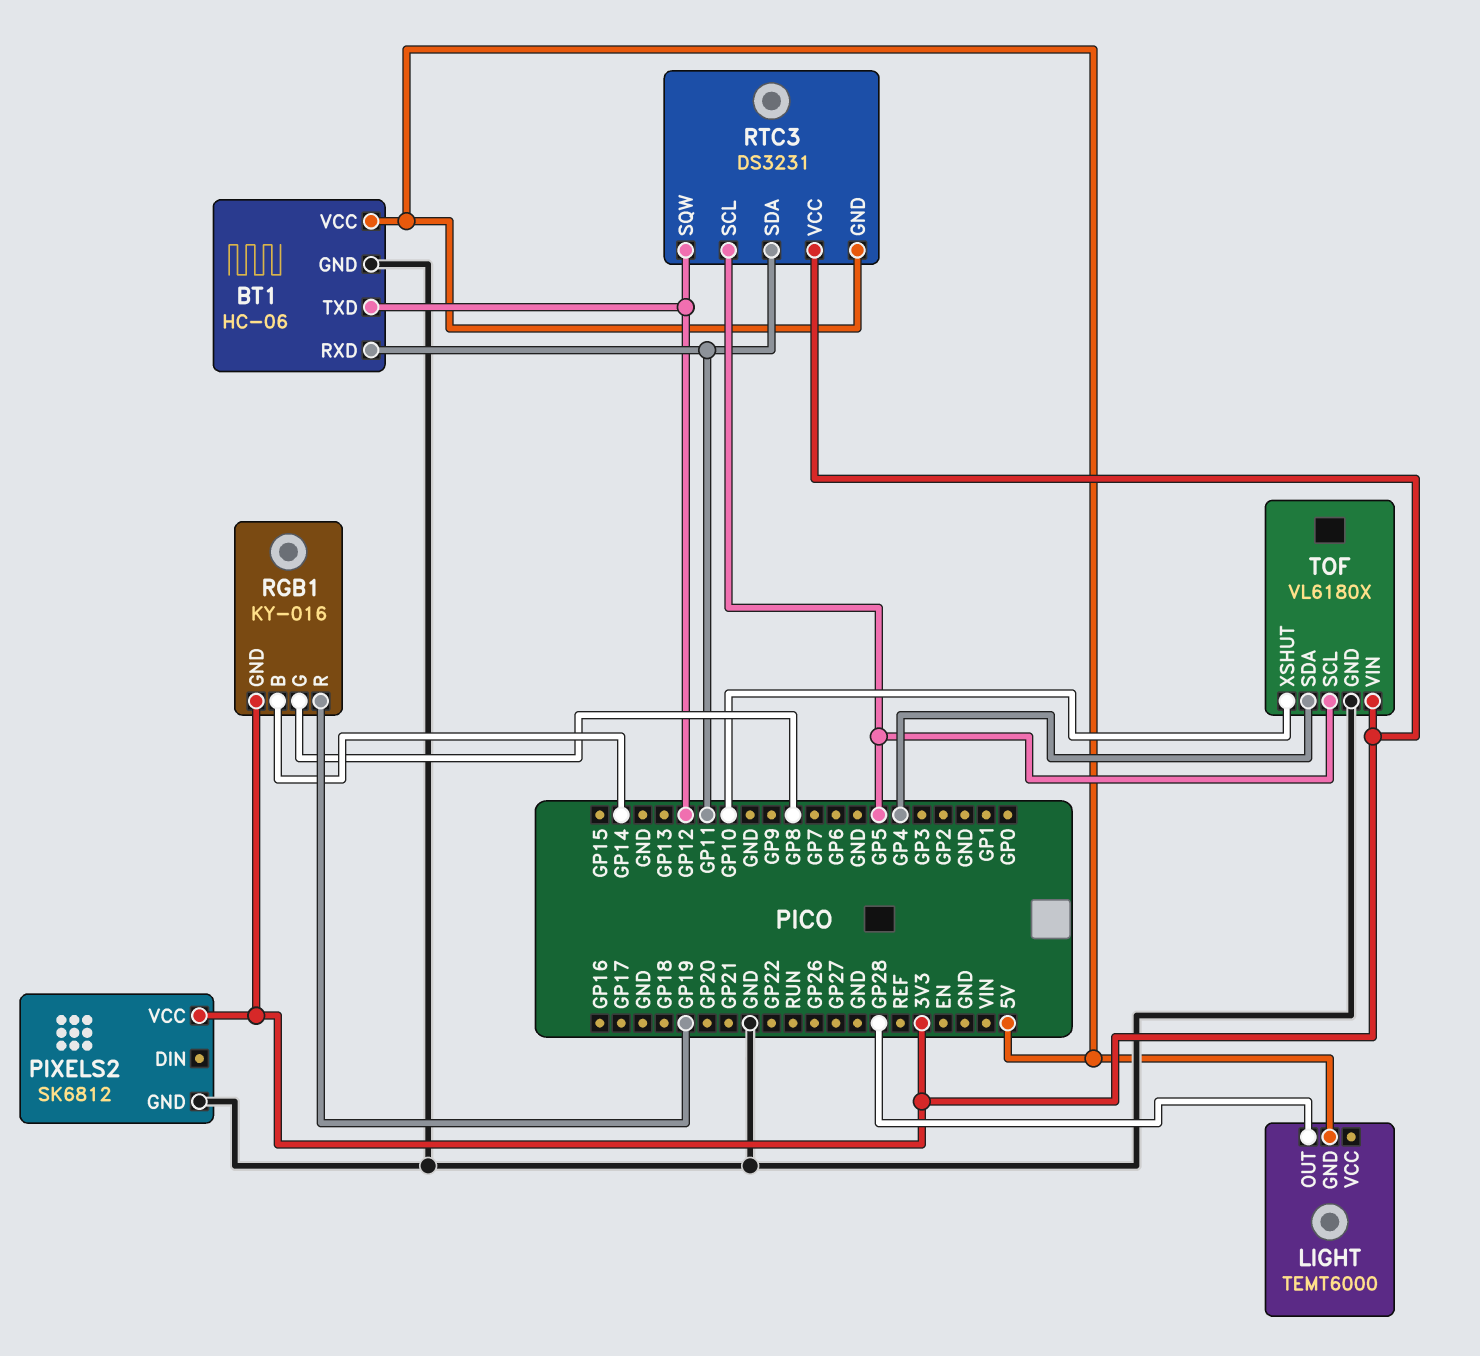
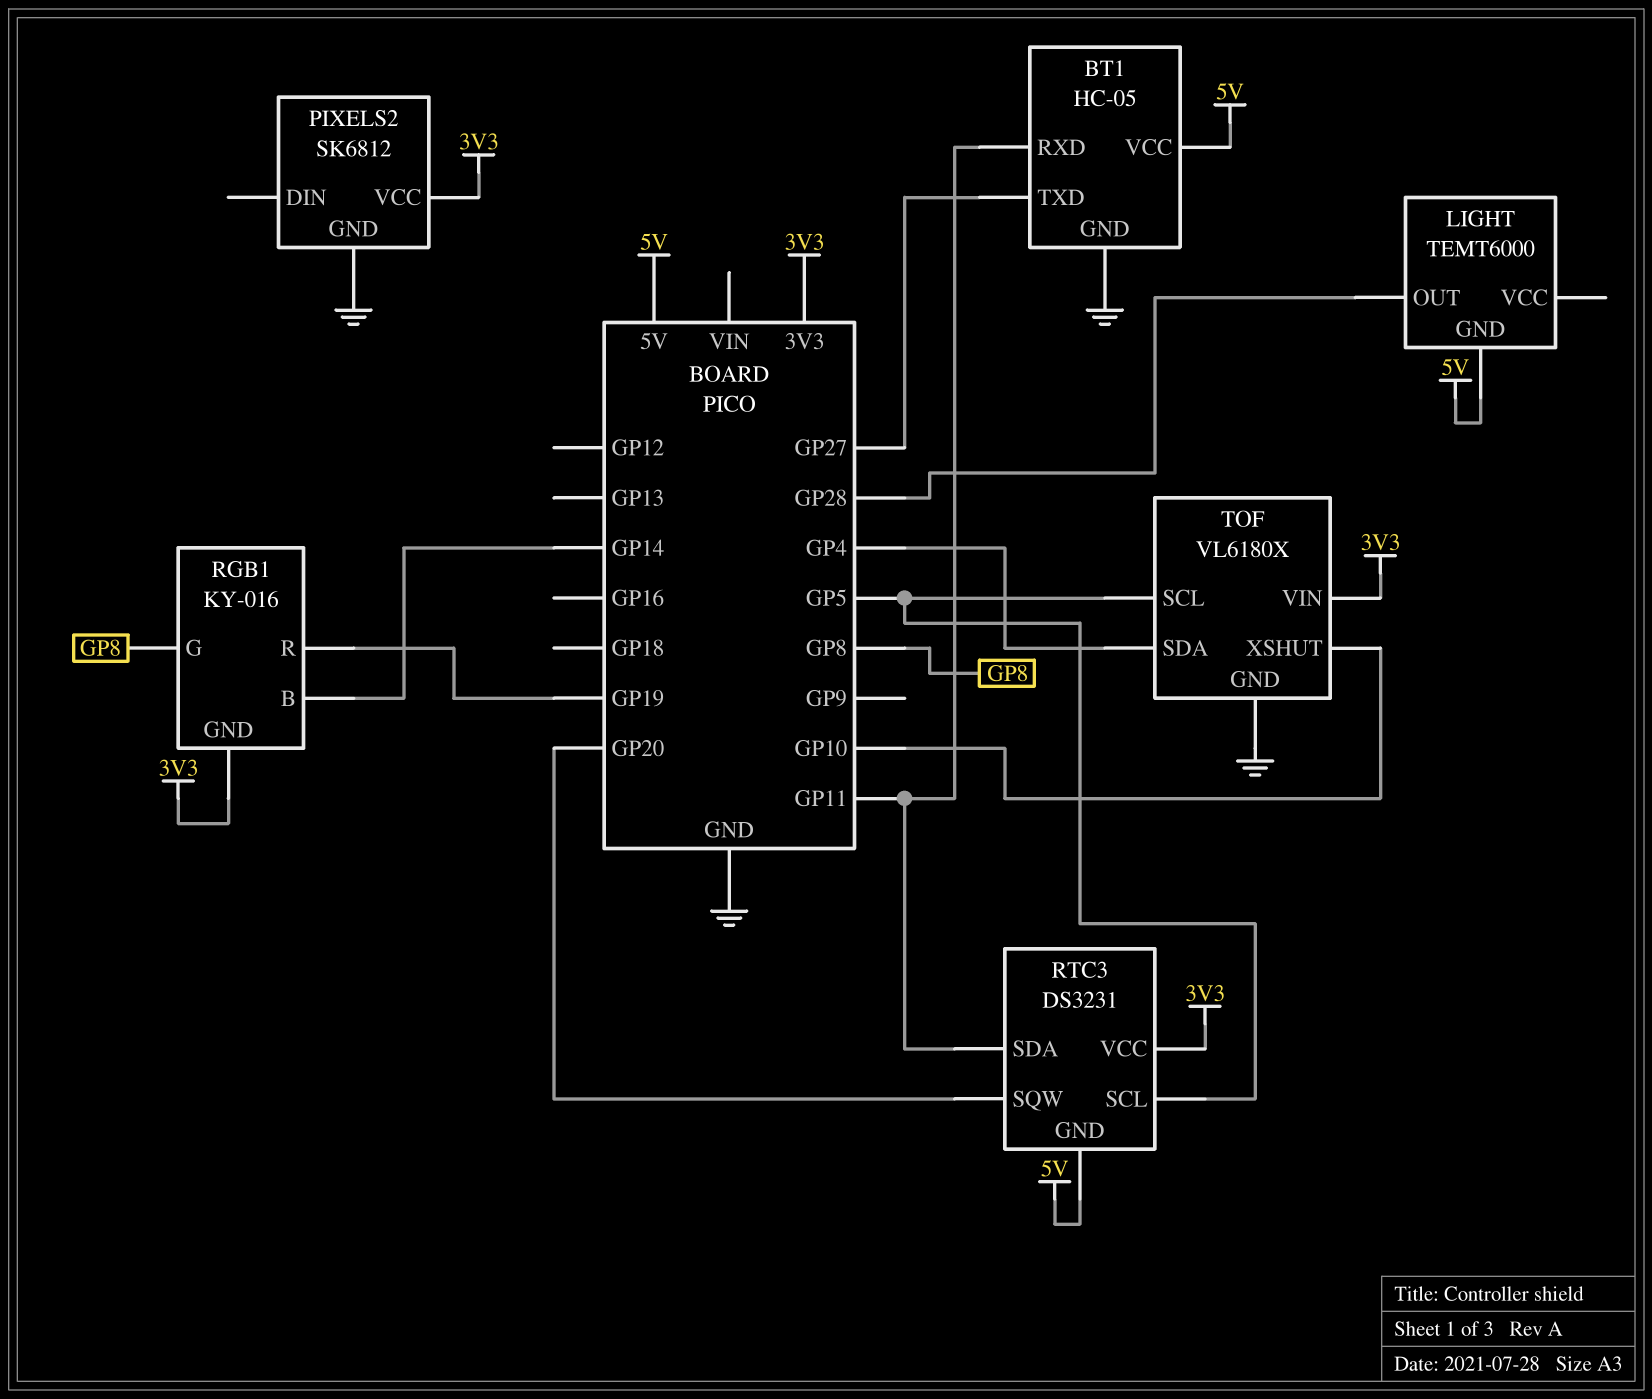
BT1: HC-06 -> HC-05
BT1 pin TXD: GP12 -> GP27
RTC3 pin SQW: GP12 -> GP20

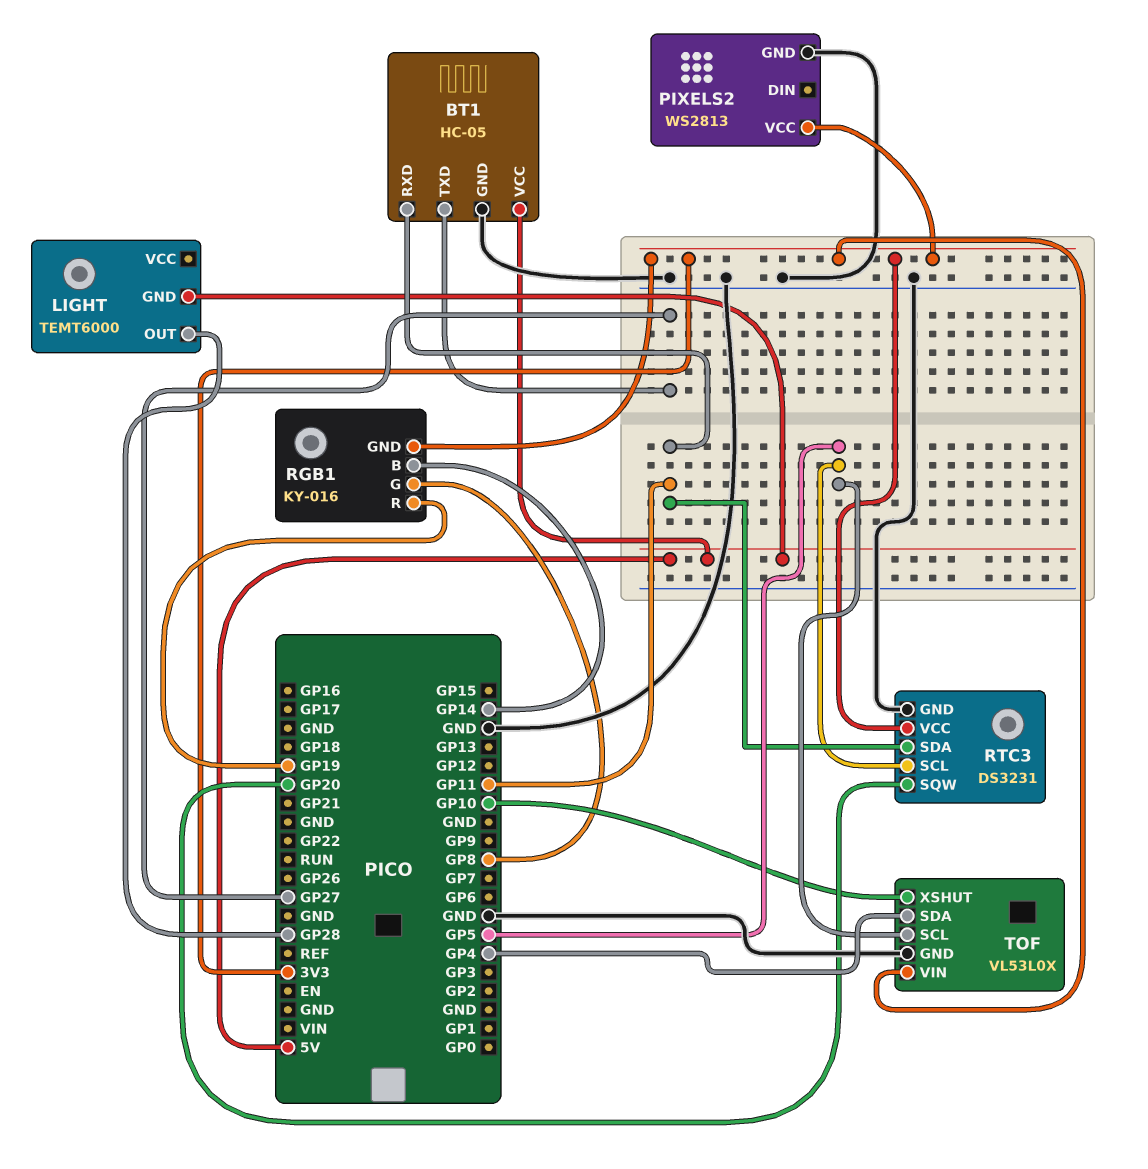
PIXELS2: SK6812 -> WS2813
RTC3 pin GND: 5V -> GND
TOF: VL6180X -> VL53L0X

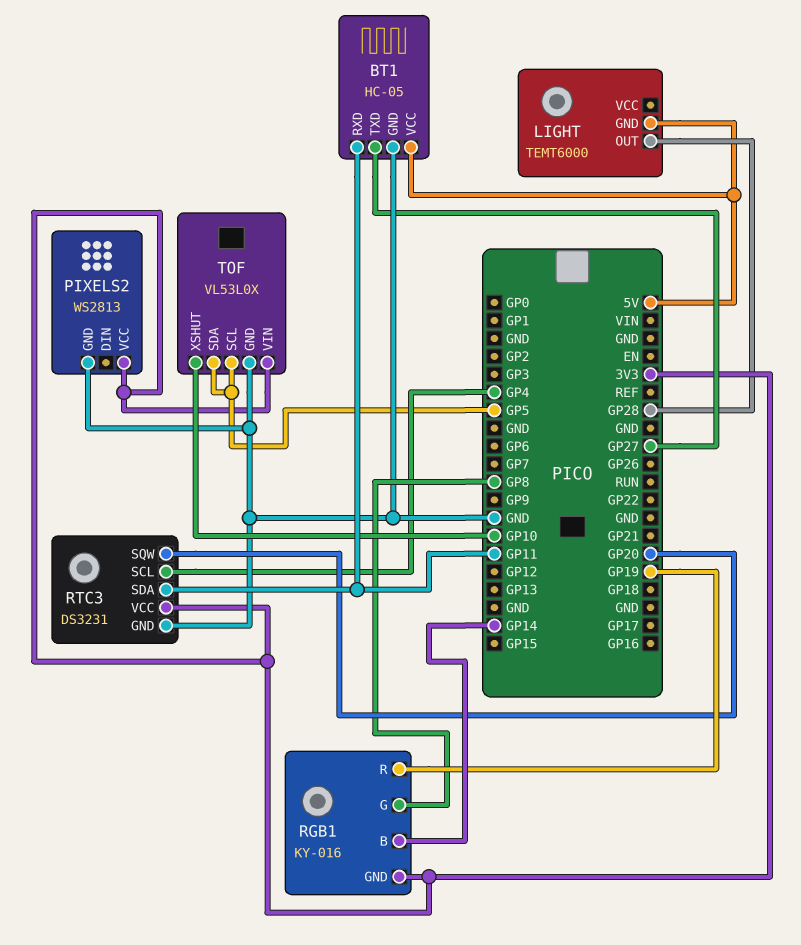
RTC3 pin SCL: GP5 -> GP4
TOF pin SDA: GP4 -> GP5

